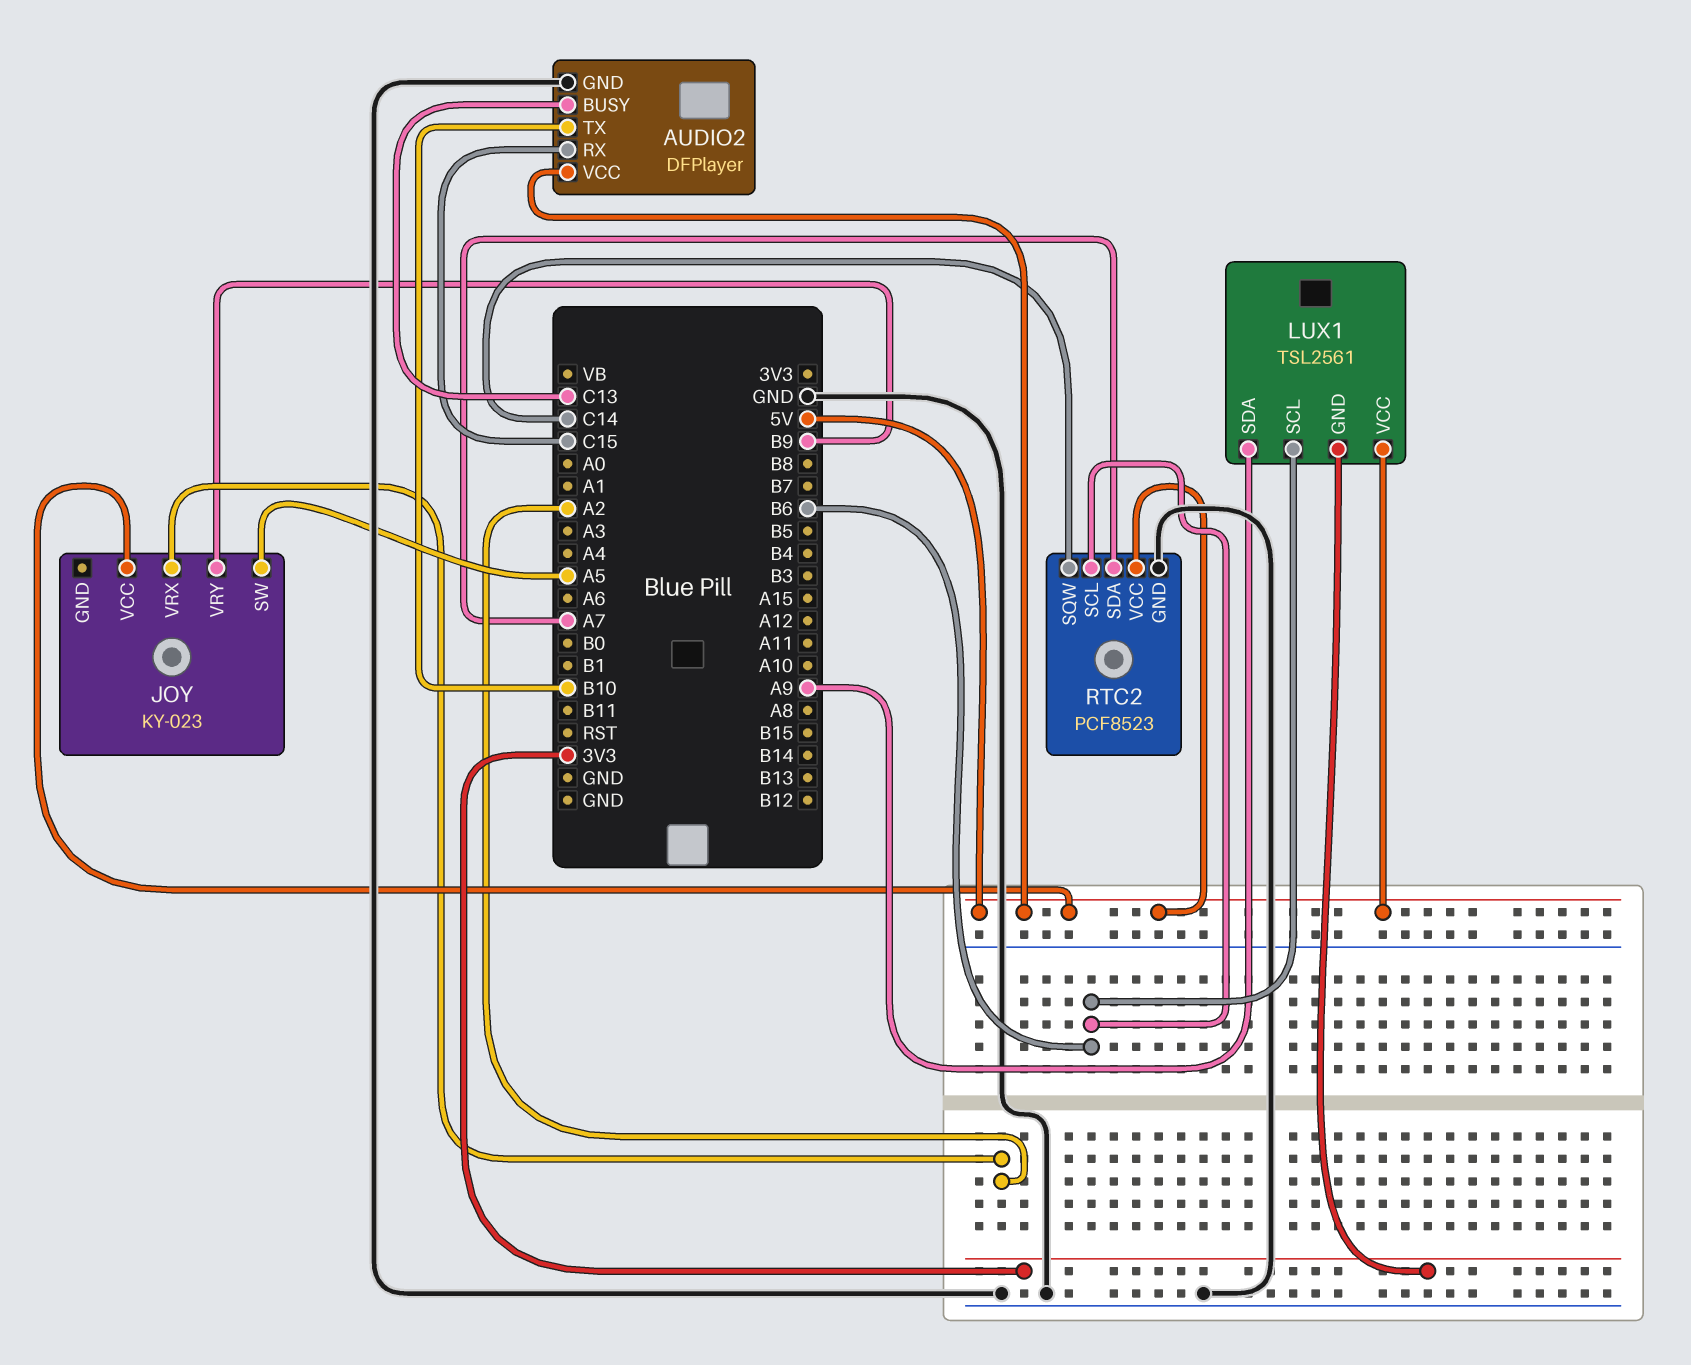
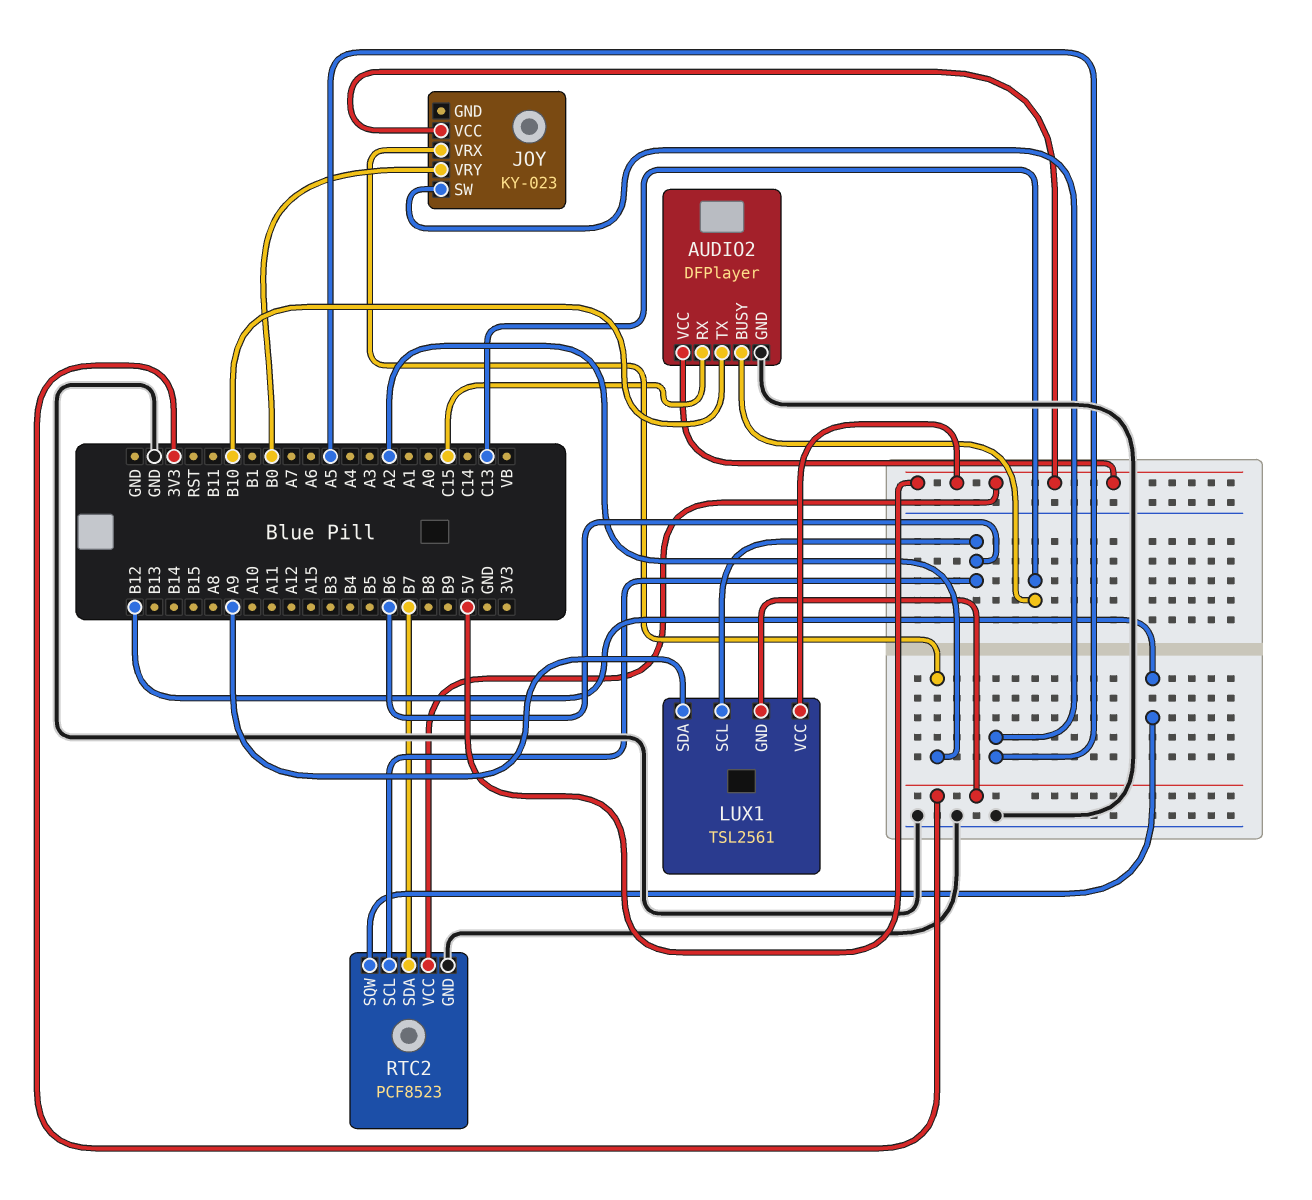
JOY pin VRY: B9 -> B0
RTC2 pin SDA: A7 -> B7
RTC2 pin SQW: C14 -> B12

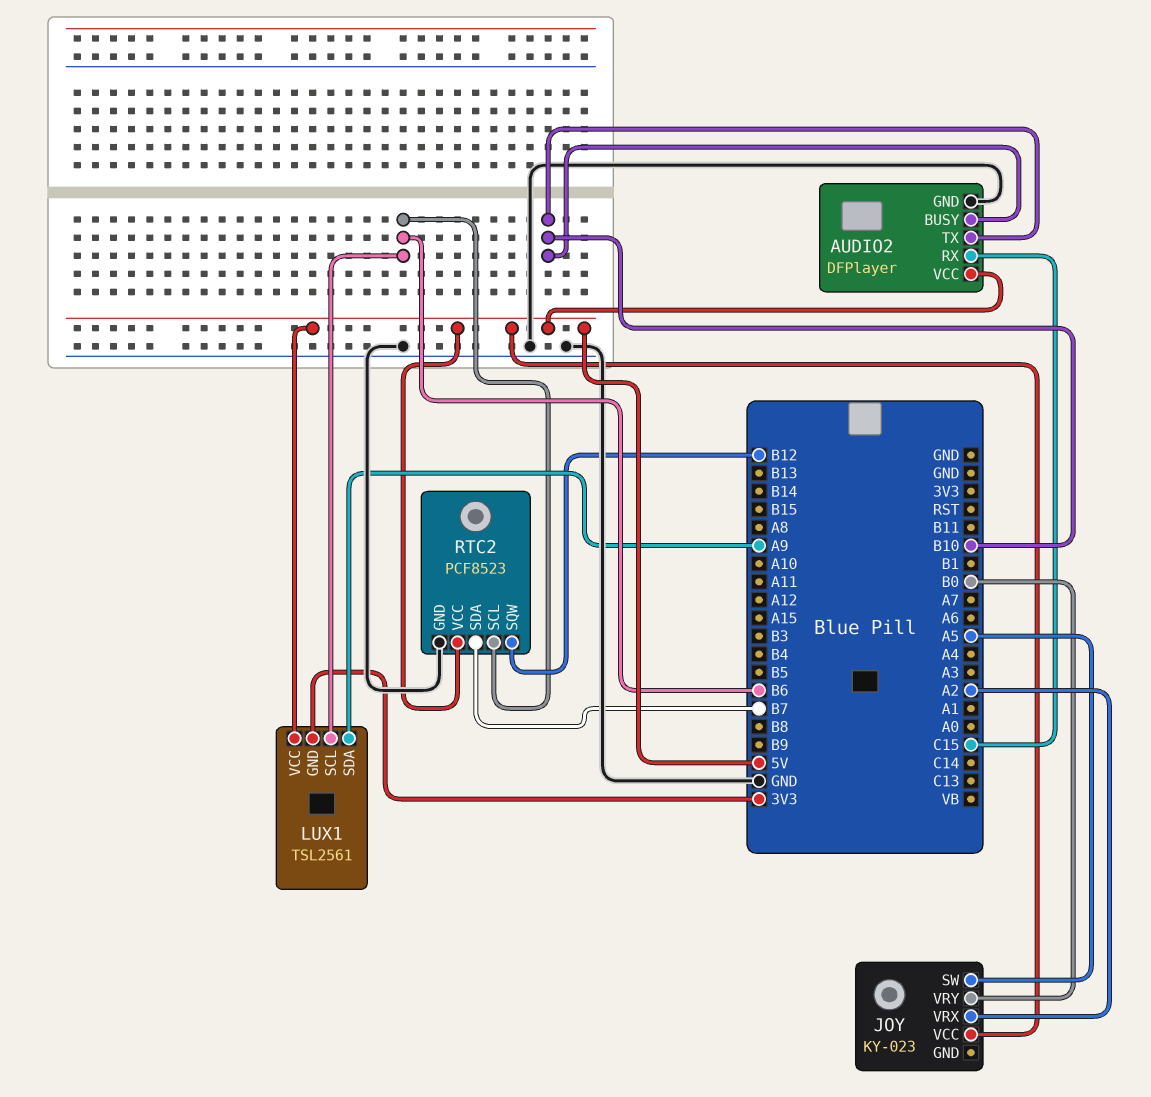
AUDIO2 pin BUSY: C13 -> B10

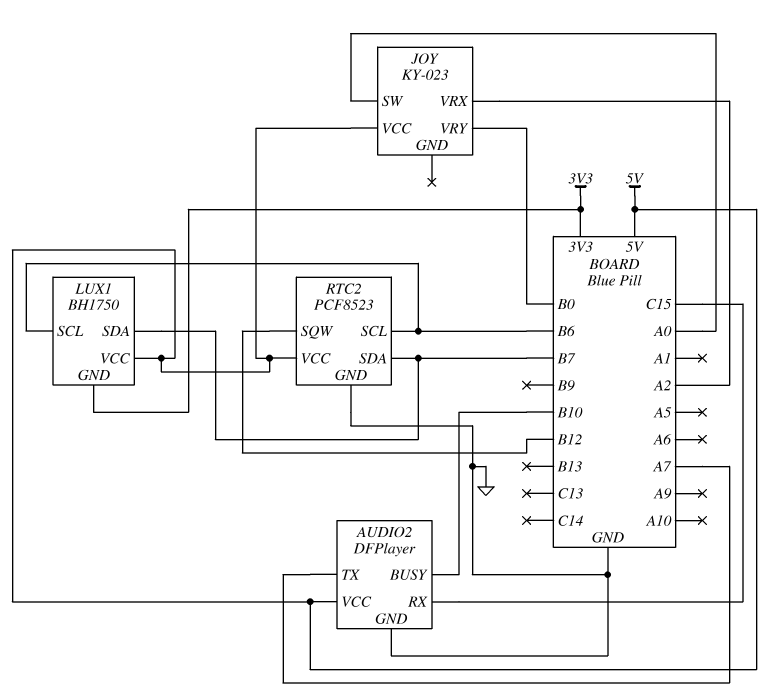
AUDIO2 pin TX: B10 -> A7
JOY pin SW: A5 -> A0
LUX1: TSL2561 -> BH1750
LUX1 pin SDA: A9 -> B7

